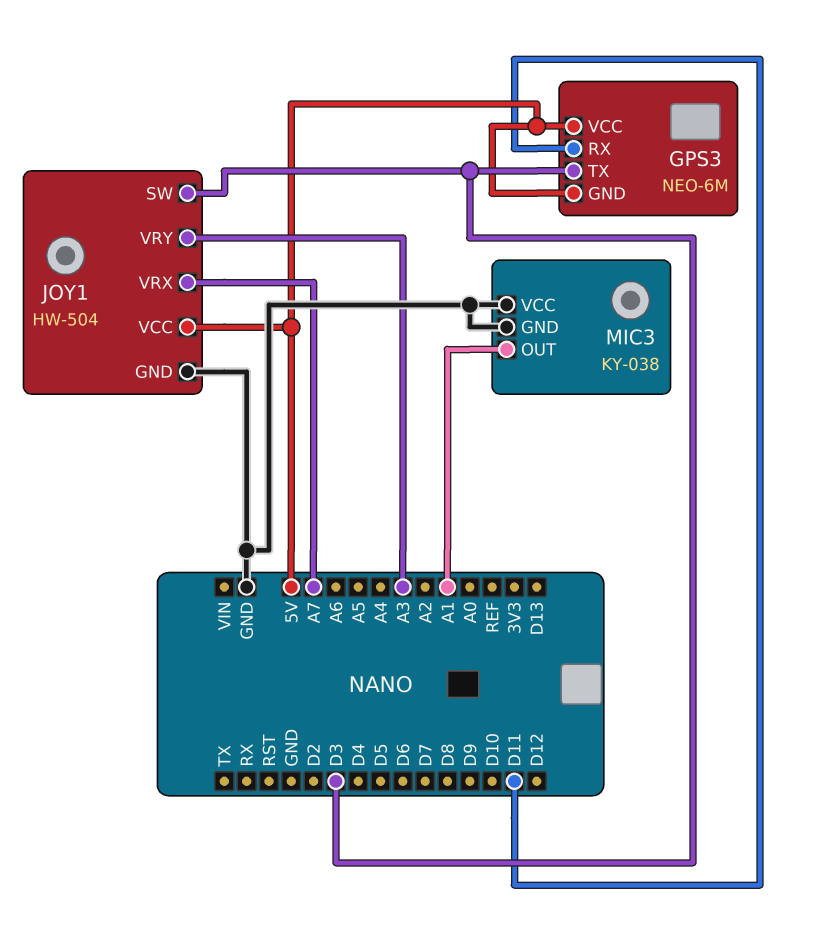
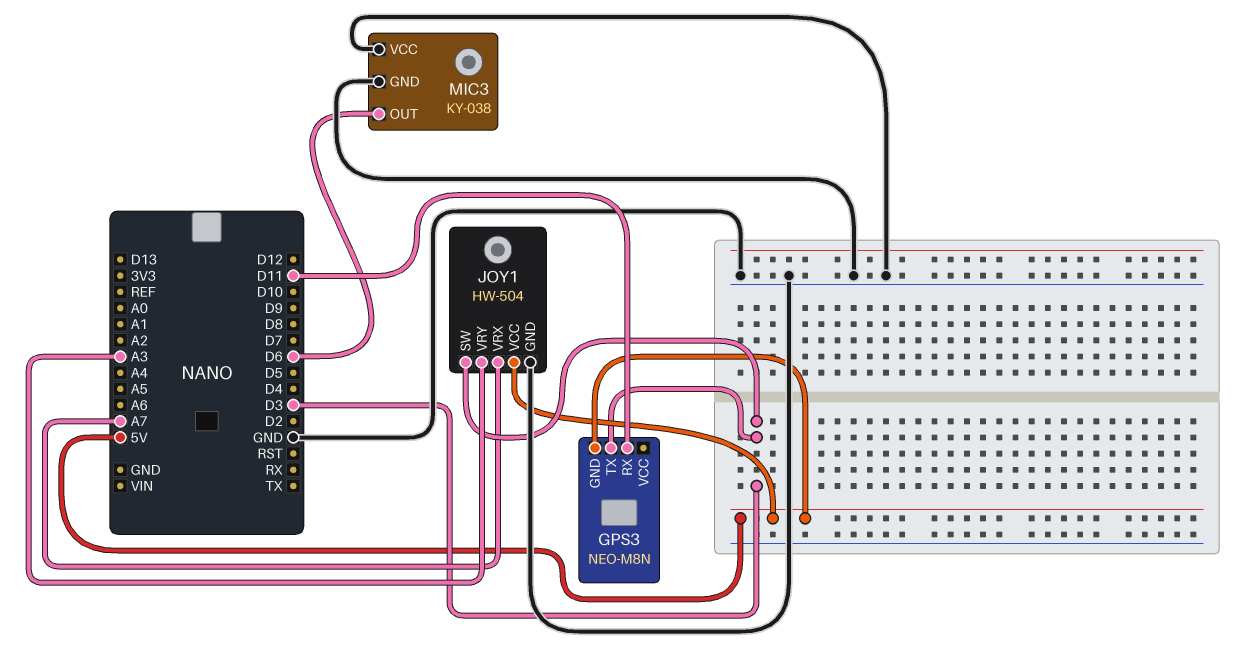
GPS3: NEO-6M -> NEO-M8N
GPS3 pin VCC: 5V -> none
MIC3 pin OUT: A1 -> D6

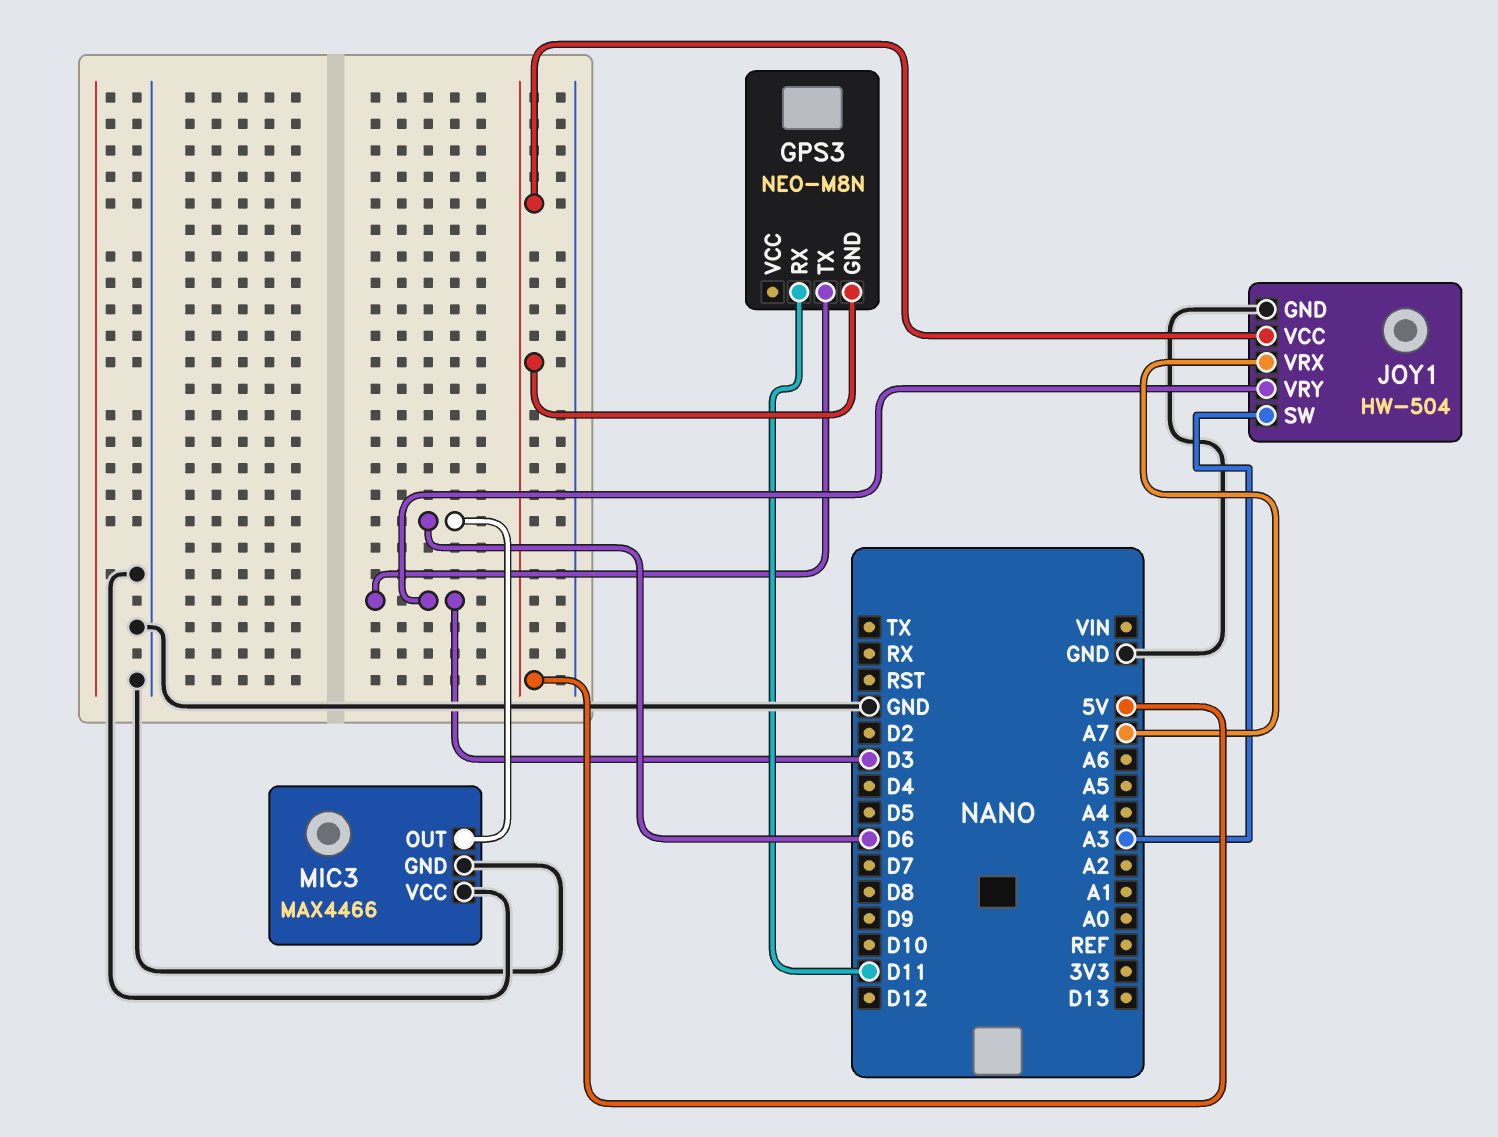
JOY1 pin SW: D3 -> A3
JOY1 pin VRY: A3 -> D3
MIC3: KY-038 -> MAX4466

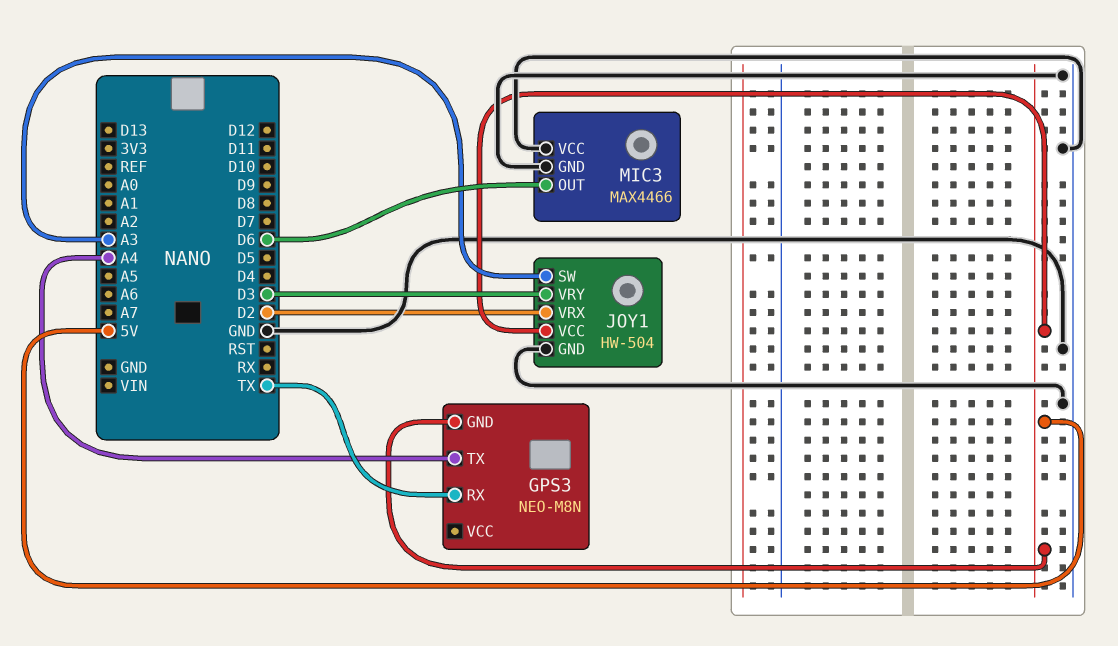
GPS3 pin RX: D11 -> TX
GPS3 pin TX: D3 -> A4
JOY1 pin VRX: A7 -> D2

